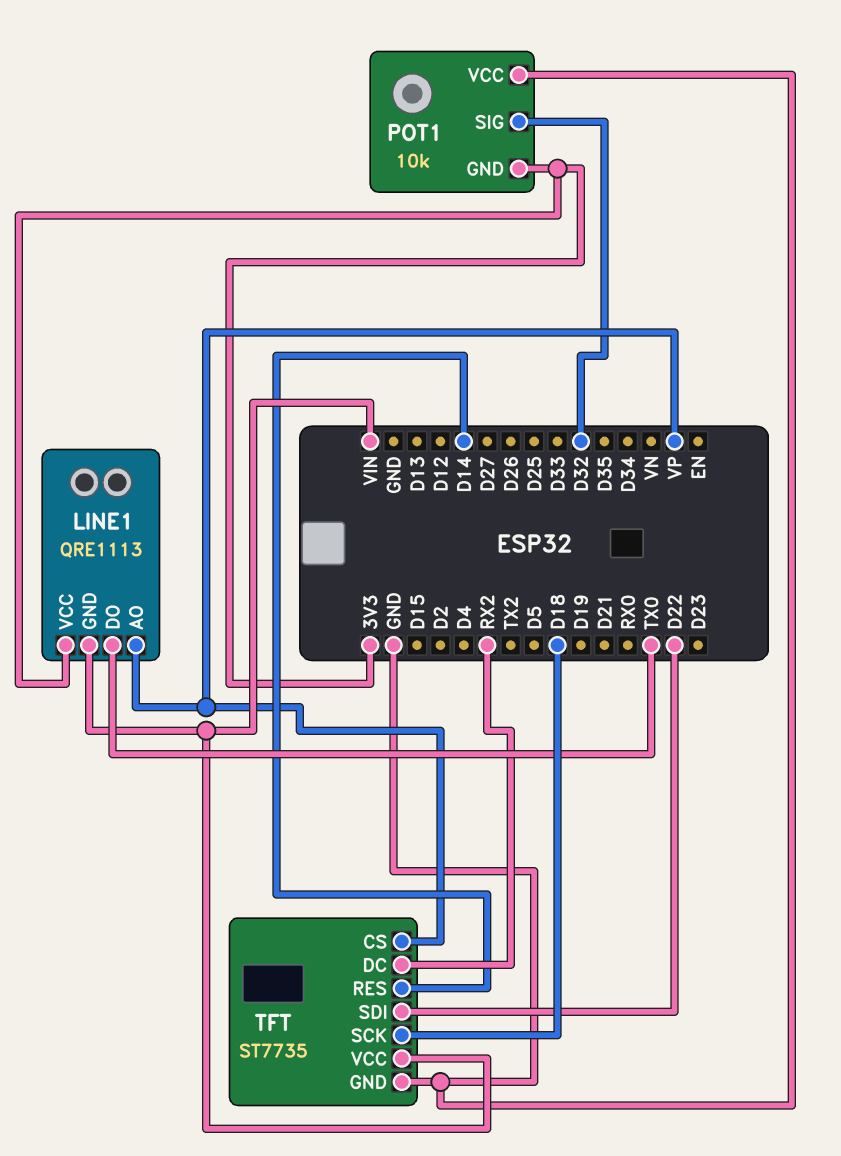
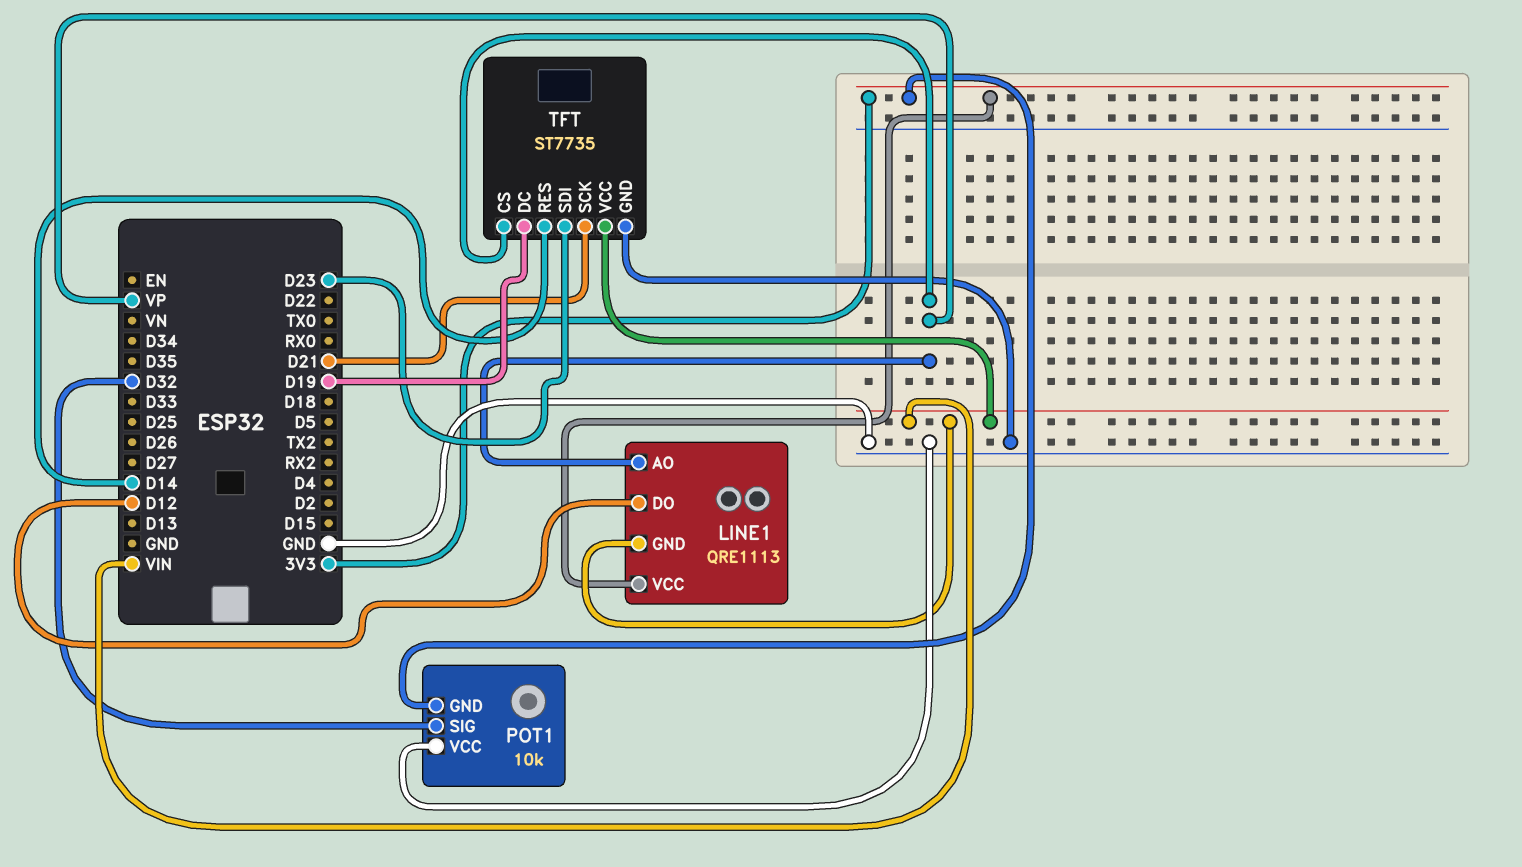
LINE1 pin DO: TX0 -> D12
TFT pin DC: RX2 -> D19
TFT pin SCK: D18 -> D21
TFT pin SDI: D22 -> D23

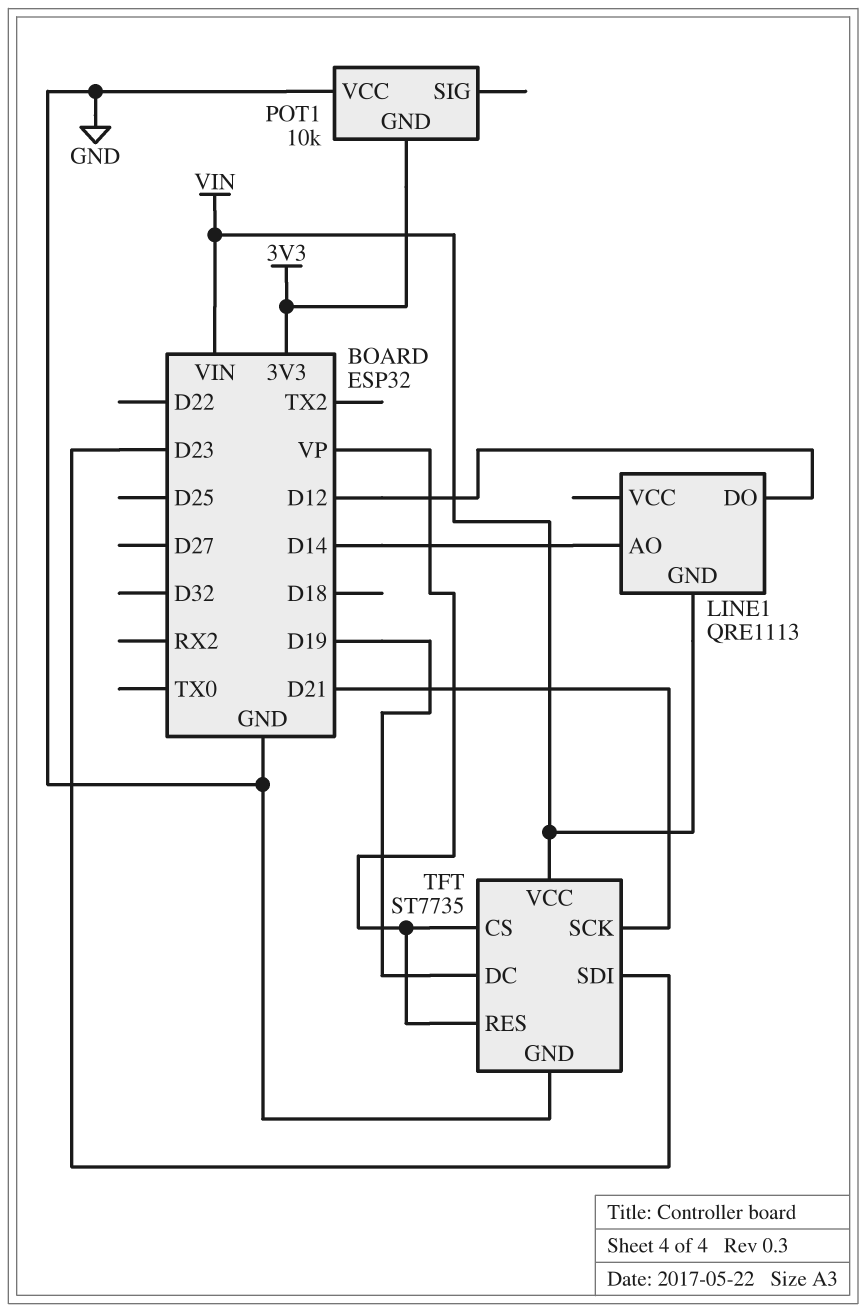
LINE1 pin AO: VP -> D14
LINE1 pin VCC: 3V3 -> none
POT1 pin SIG: D32 -> none
TFT pin RES: D14 -> VP

